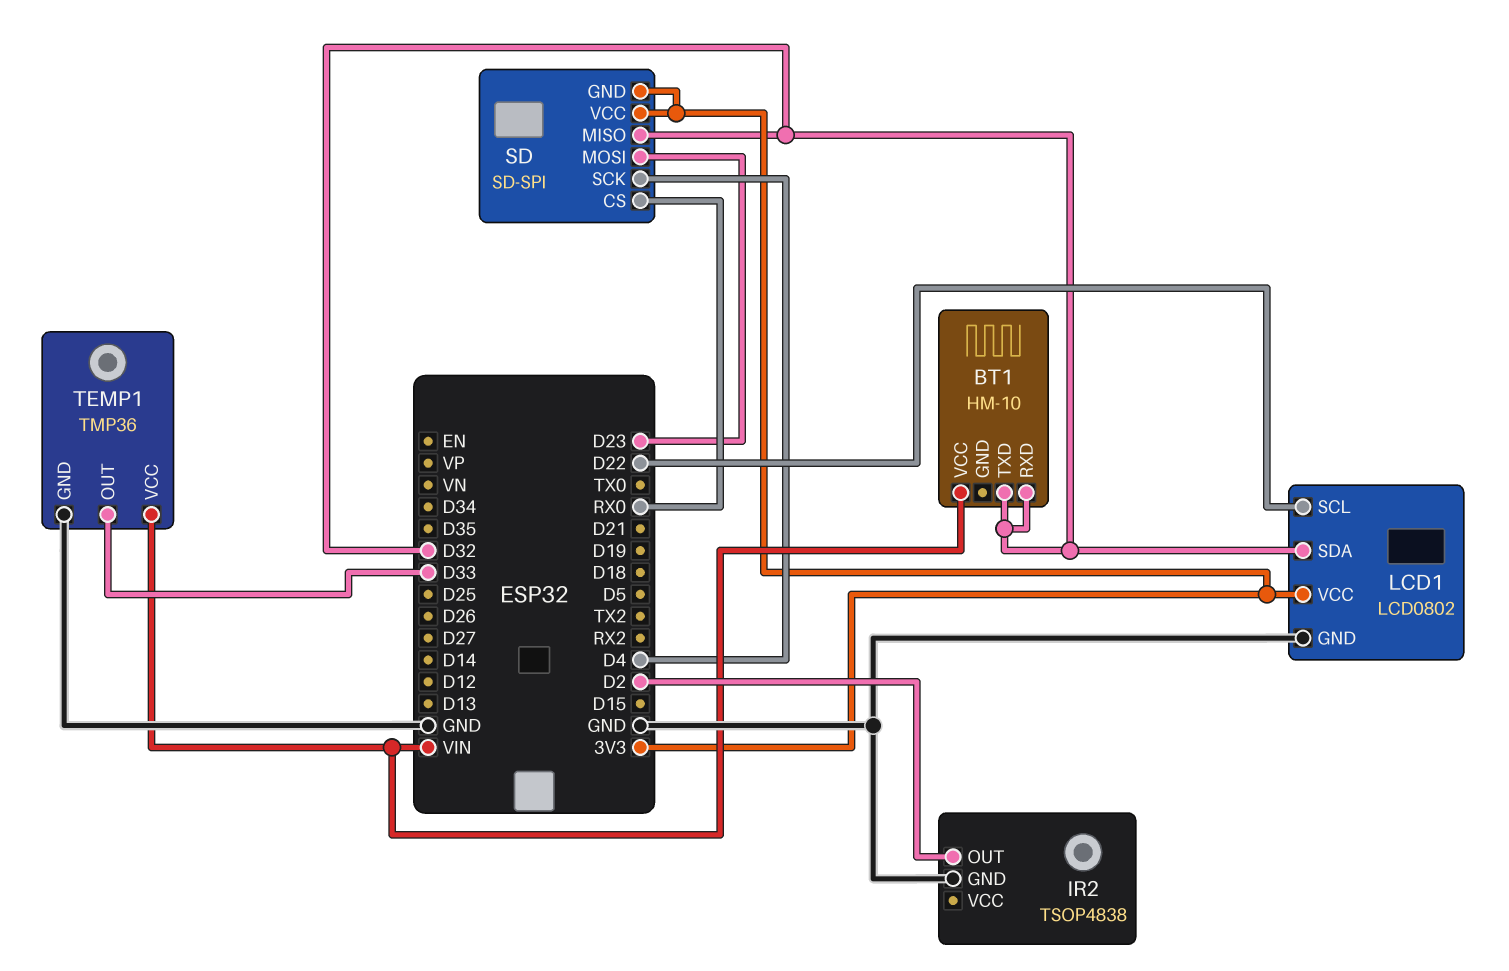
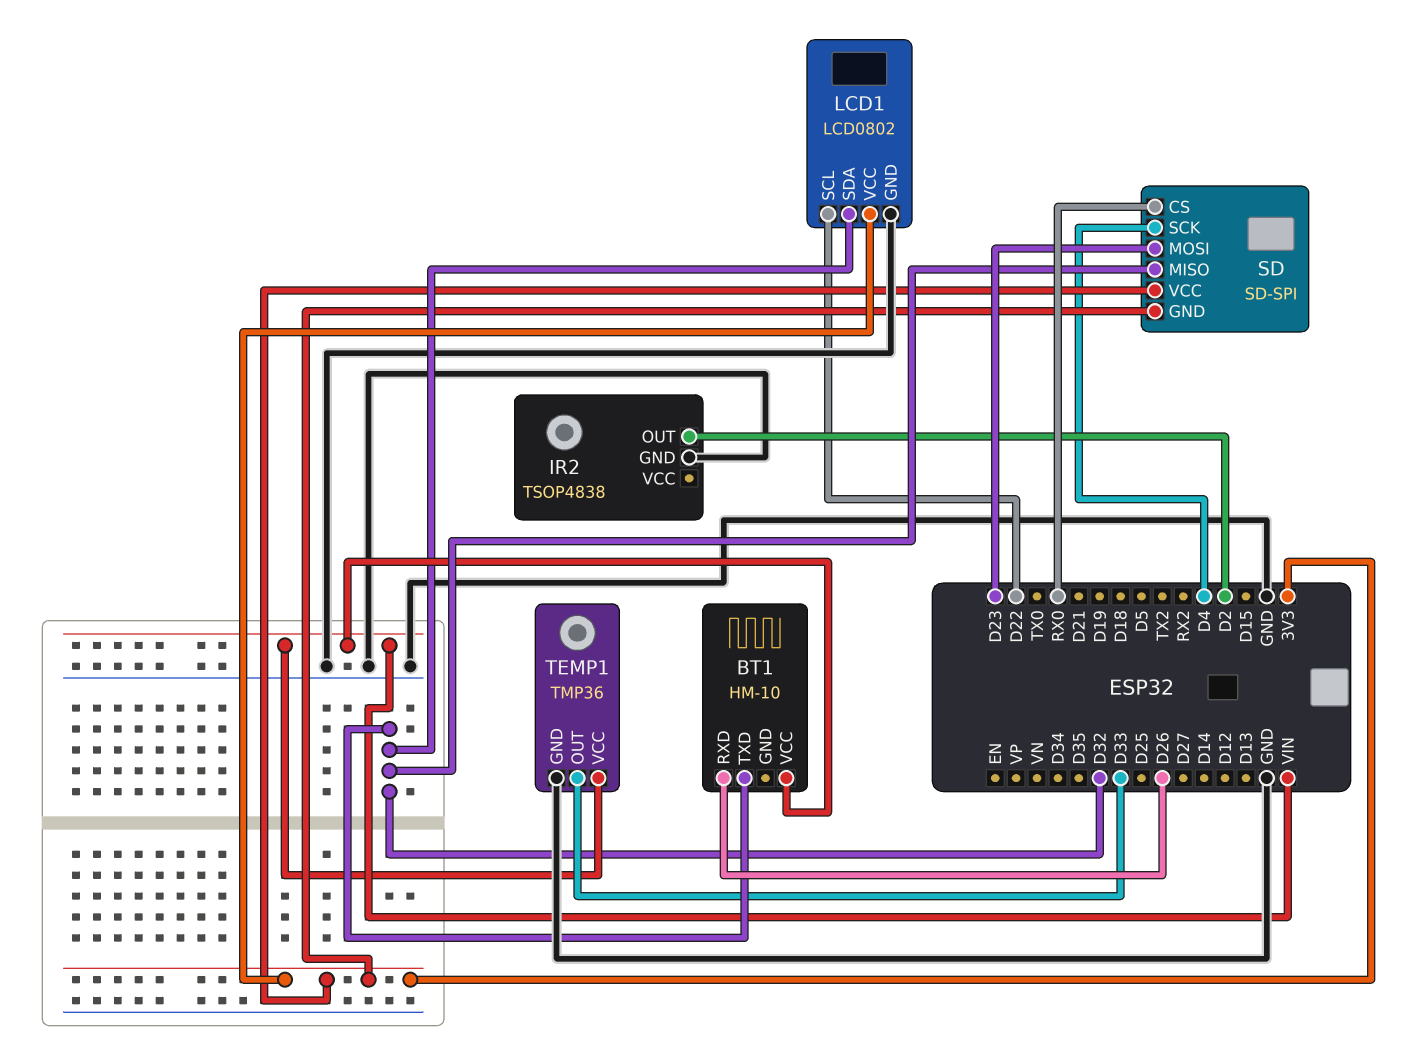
BT1 pin RXD: D32 -> D26

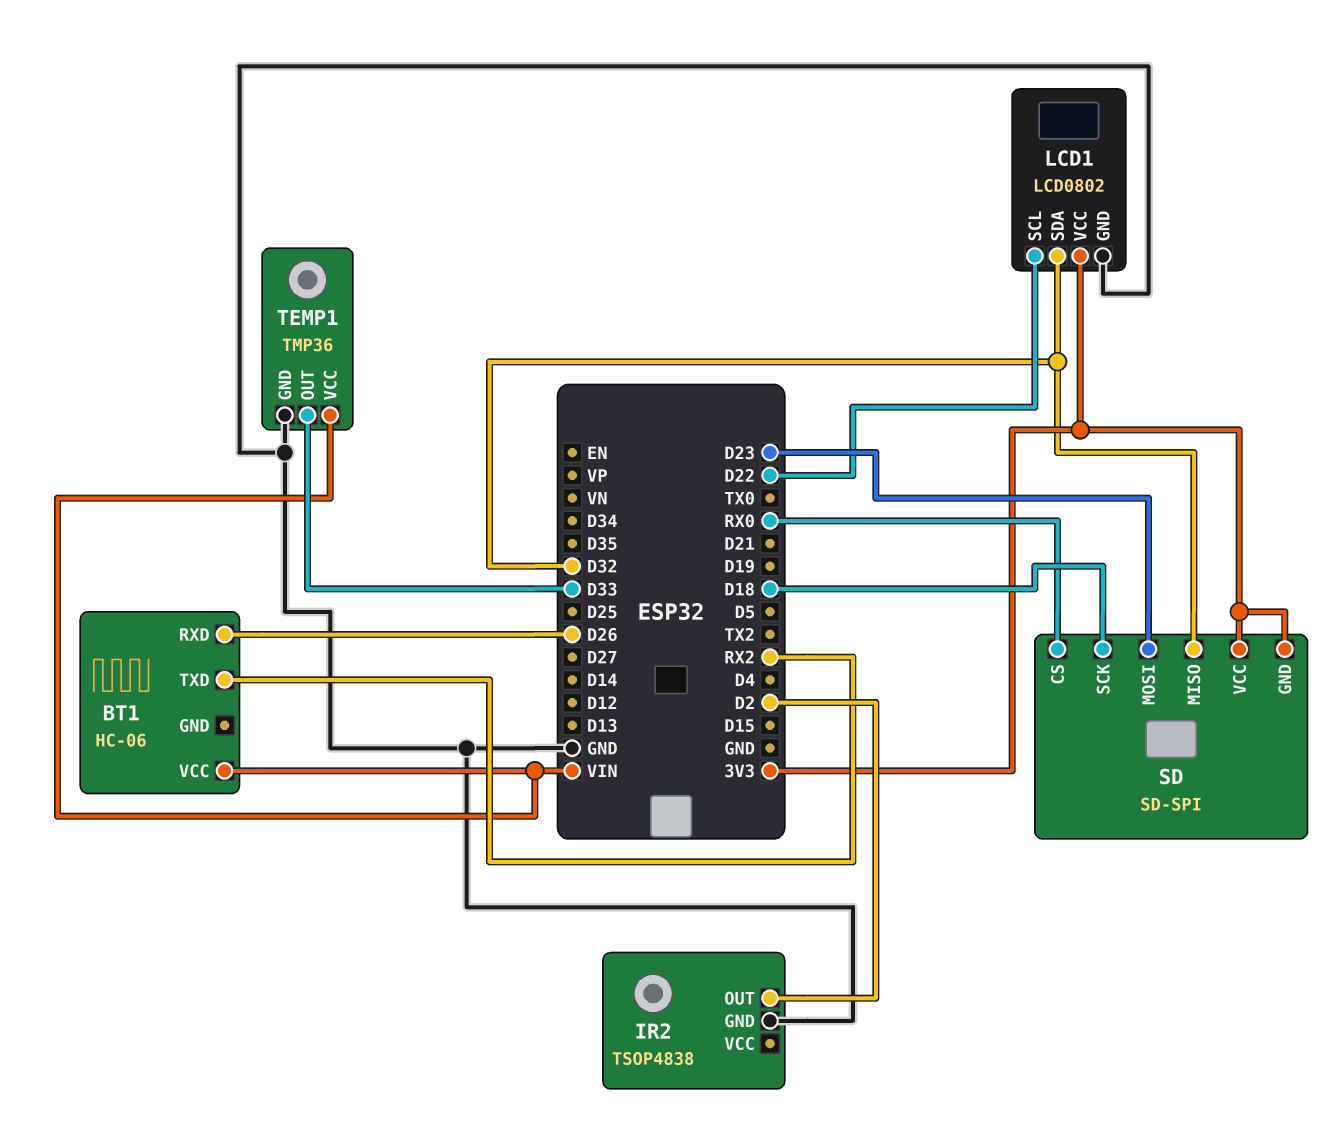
BT1: HM-10 -> HC-06
BT1 pin TXD: D32 -> RX2
SD pin SCK: D4 -> D18

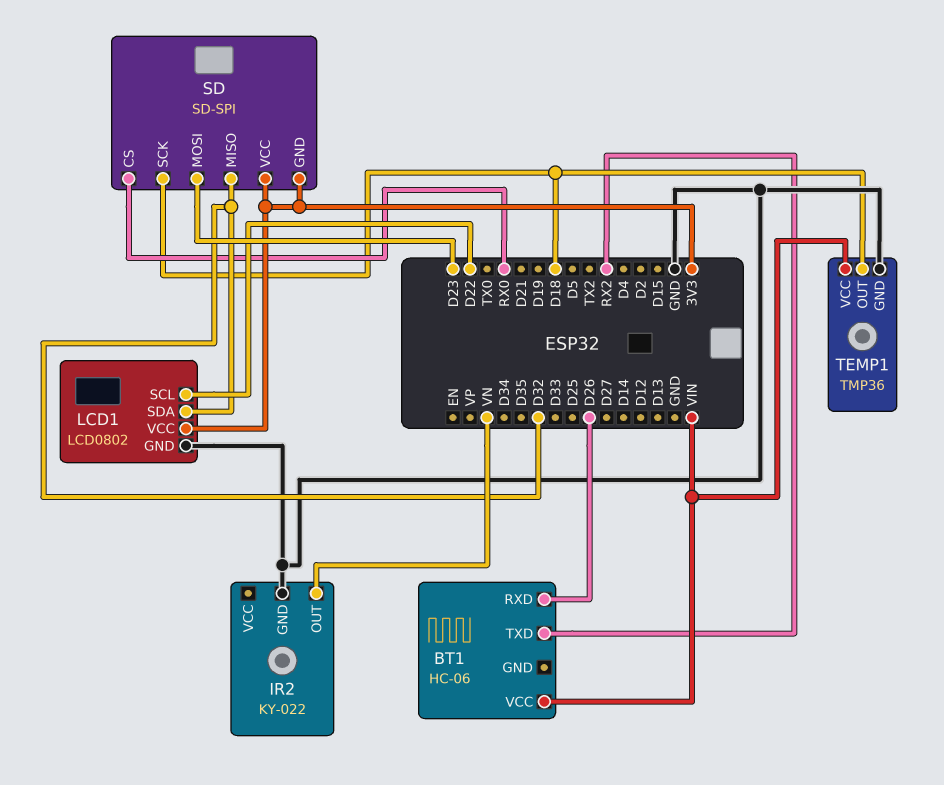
IR2: TSOP4838 -> KY-022
IR2 pin OUT: D2 -> VN
TEMP1 pin OUT: D33 -> D18

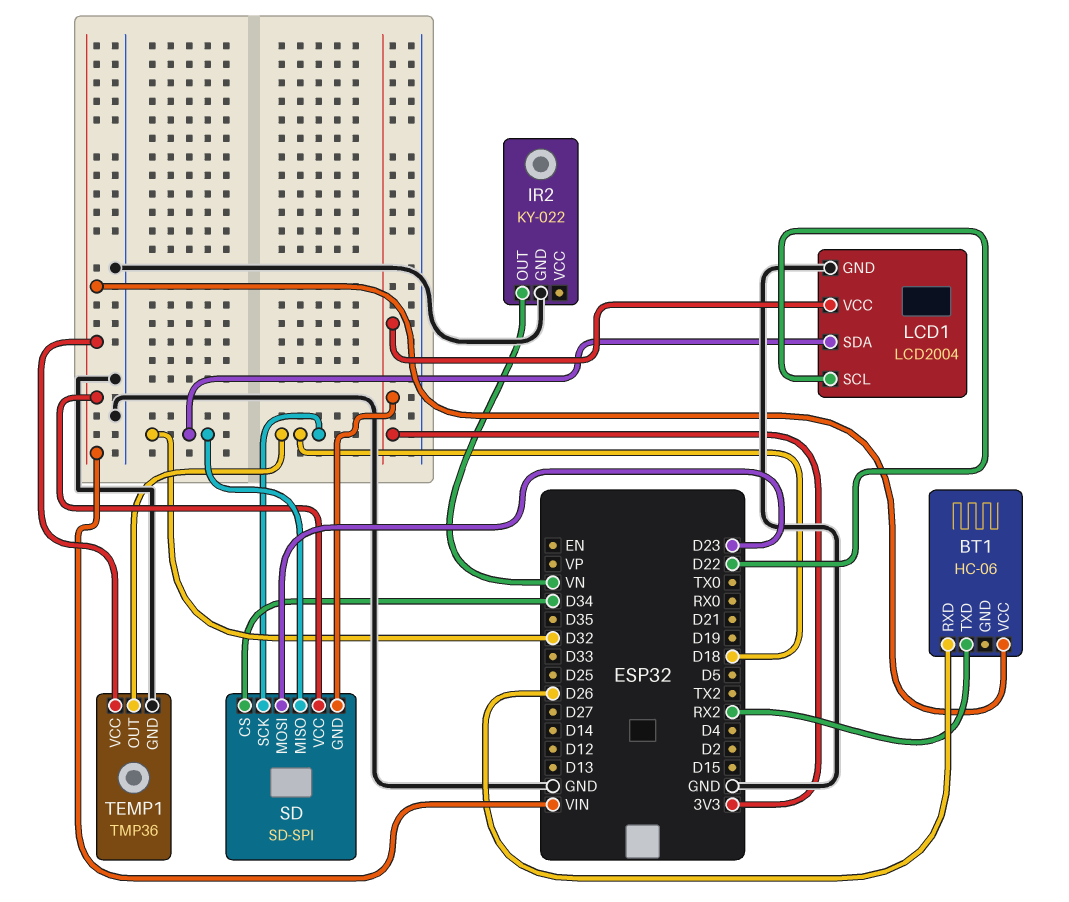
LCD1: LCD0802 -> LCD2004
SD pin CS: RX0 -> D34
SD pin VCC: 3V3 -> VIN

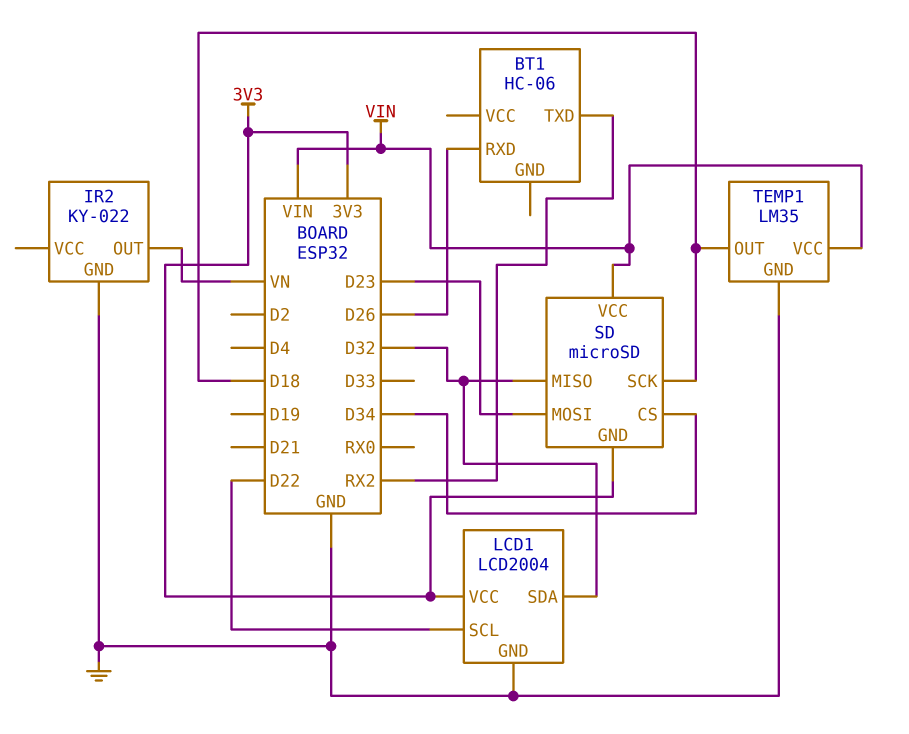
BT1 pin VCC: VIN -> none
SD: SD-SPI -> microSD
TEMP1: TMP36 -> LM35

